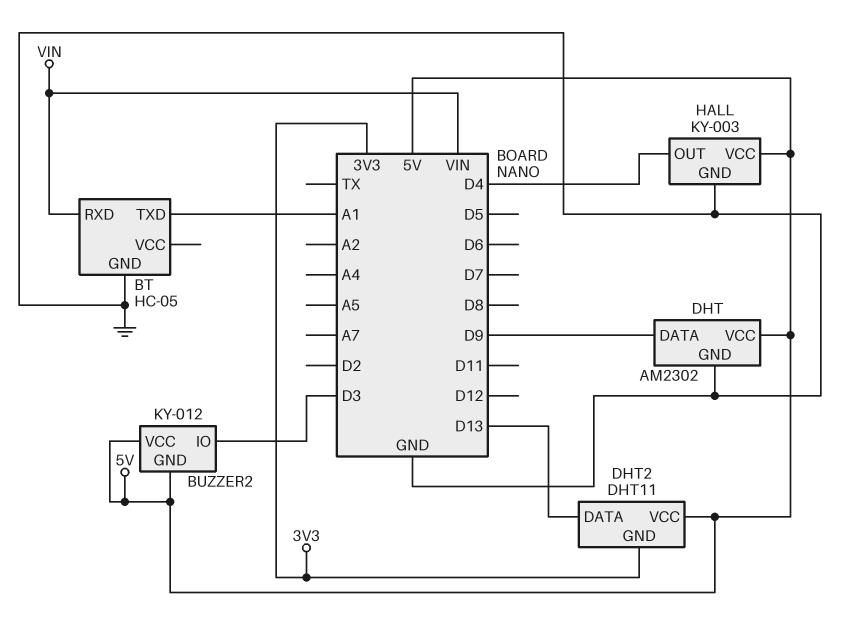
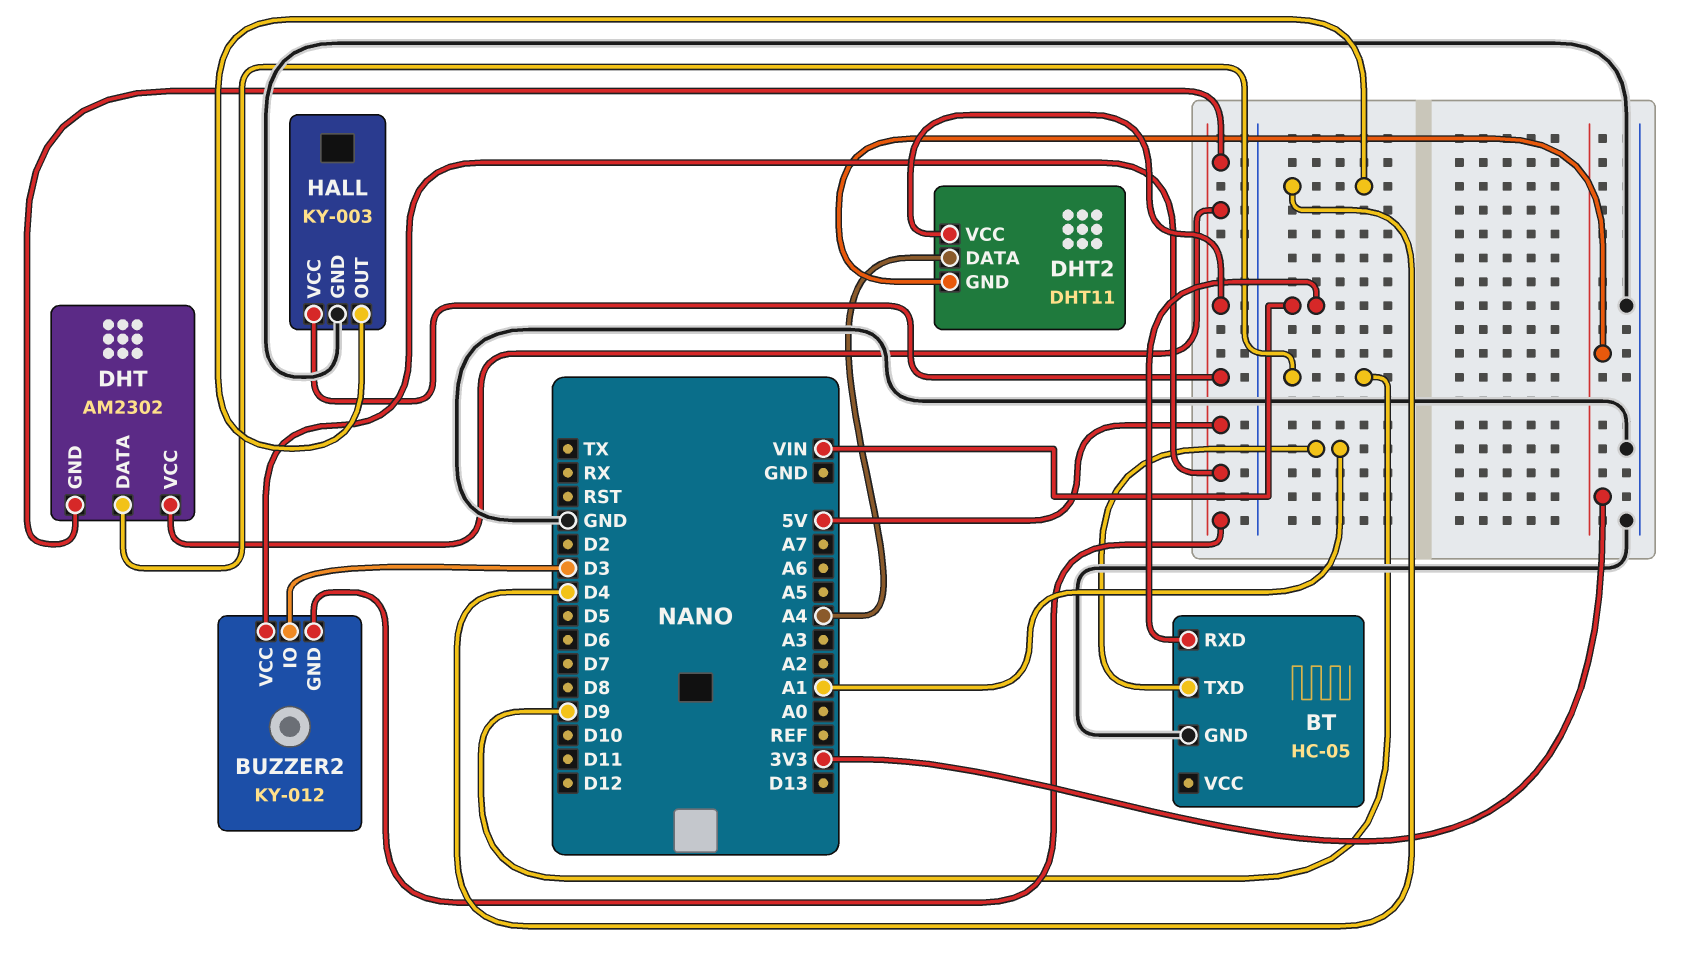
DHT pin GND: GND -> 5V
DHT2 pin DATA: D13 -> A4

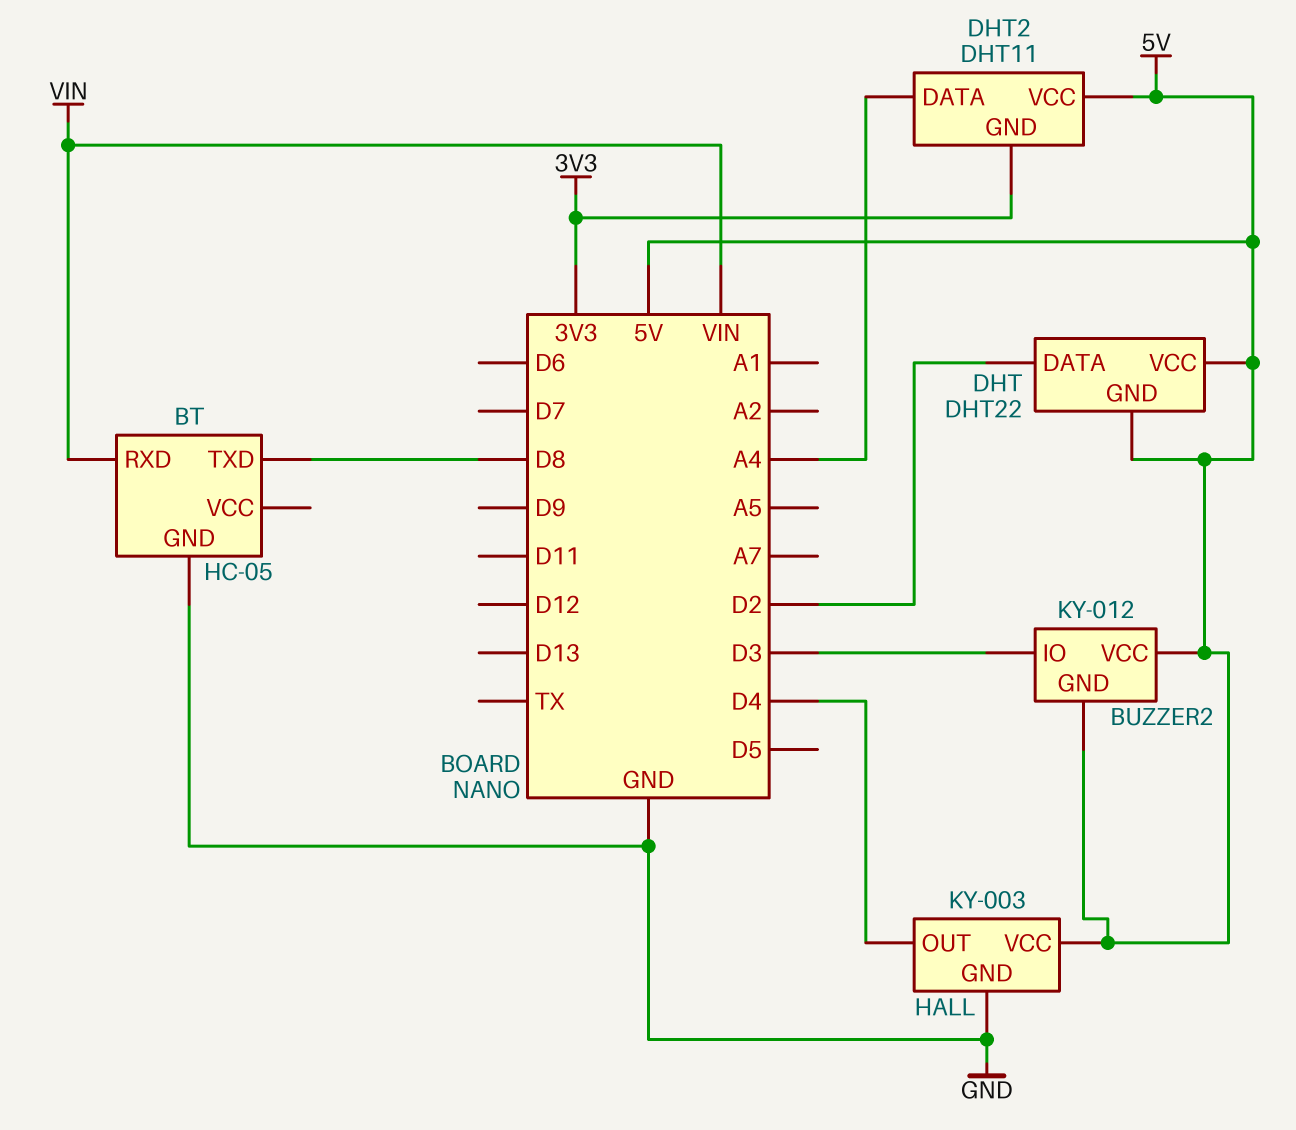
BT pin TXD: A1 -> D8
DHT: AM2302 -> DHT22
DHT pin DATA: D9 -> D2

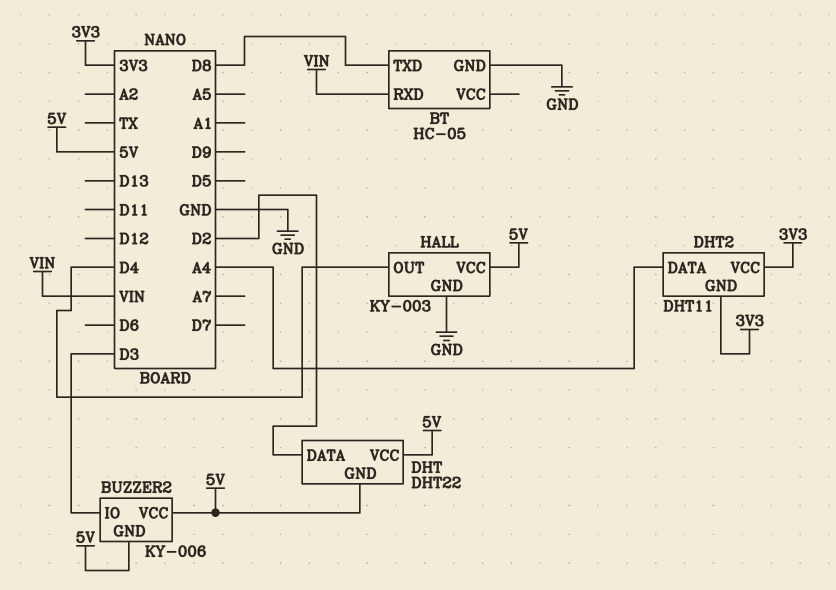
BUZZER2: KY-012 -> KY-006
DHT2 pin VCC: 5V -> 3V3

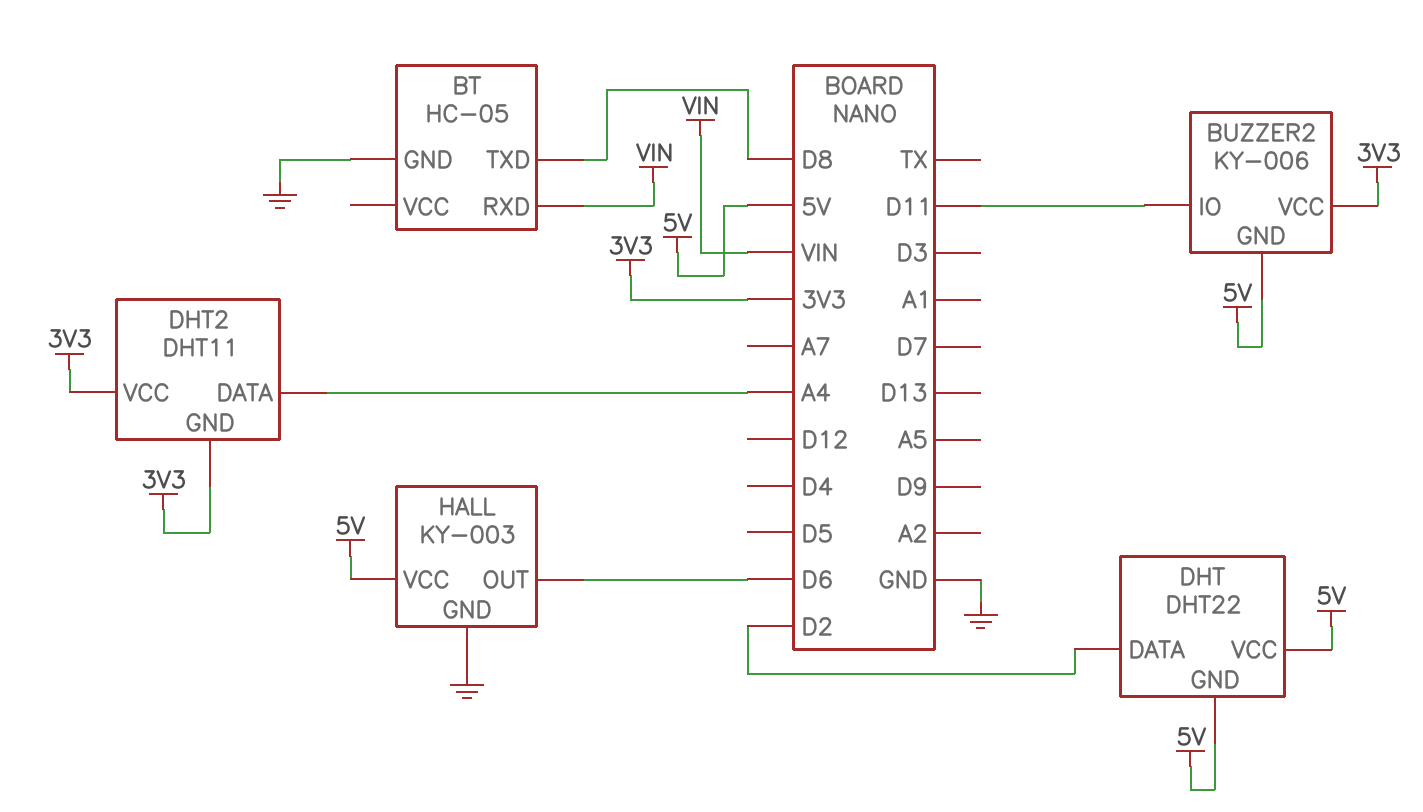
BUZZER2 pin IO: D3 -> D11
BUZZER2 pin VCC: 5V -> 3V3
HALL pin OUT: D4 -> D6

